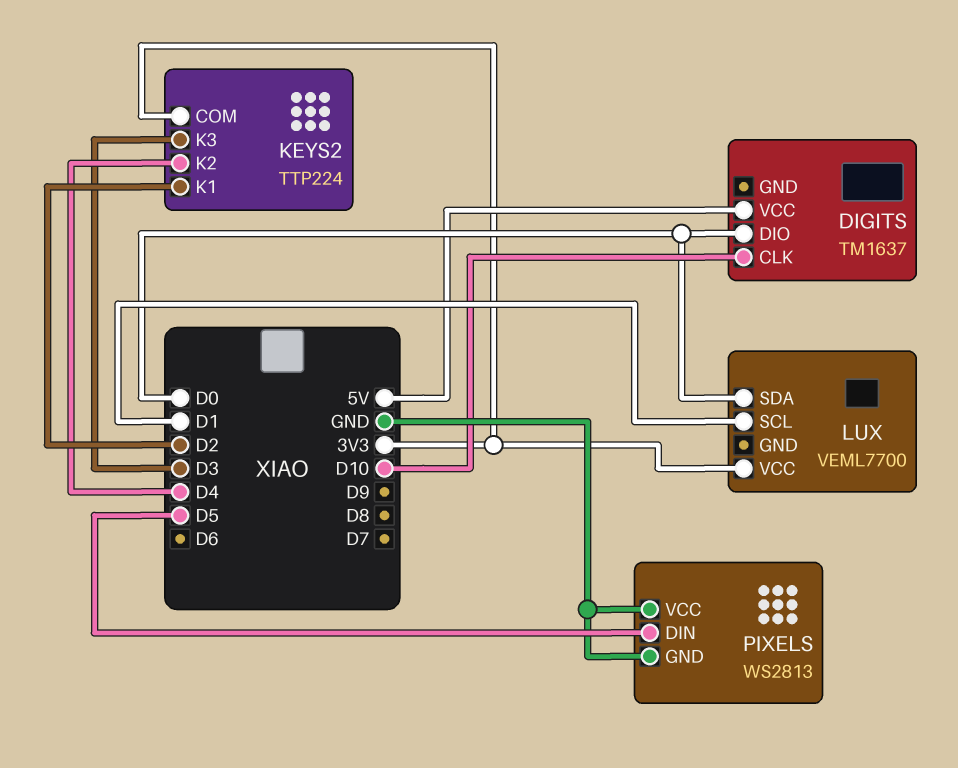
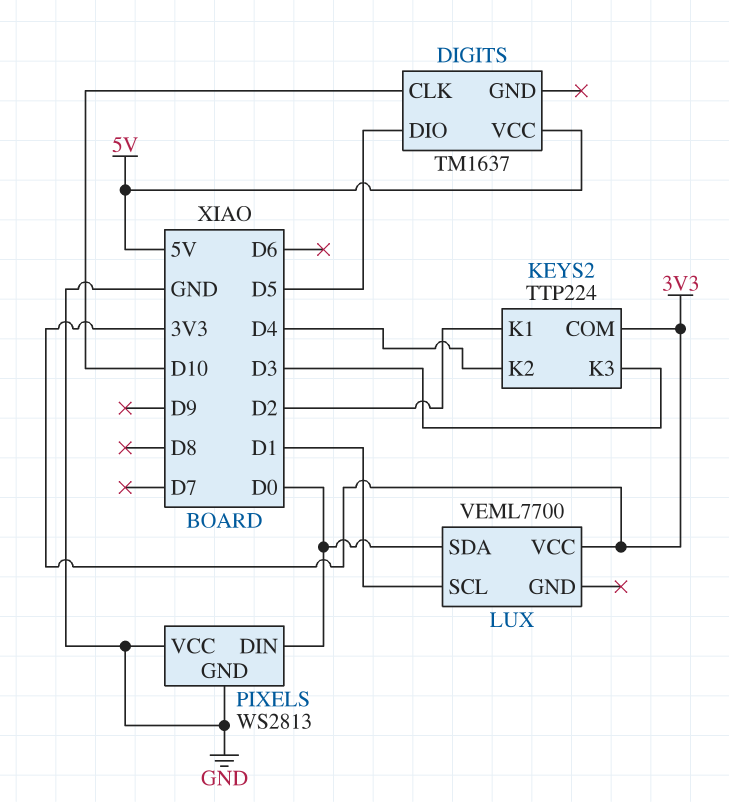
DIGITS pin DIO: D0 -> D5
PIXELS pin DIN: D5 -> D0

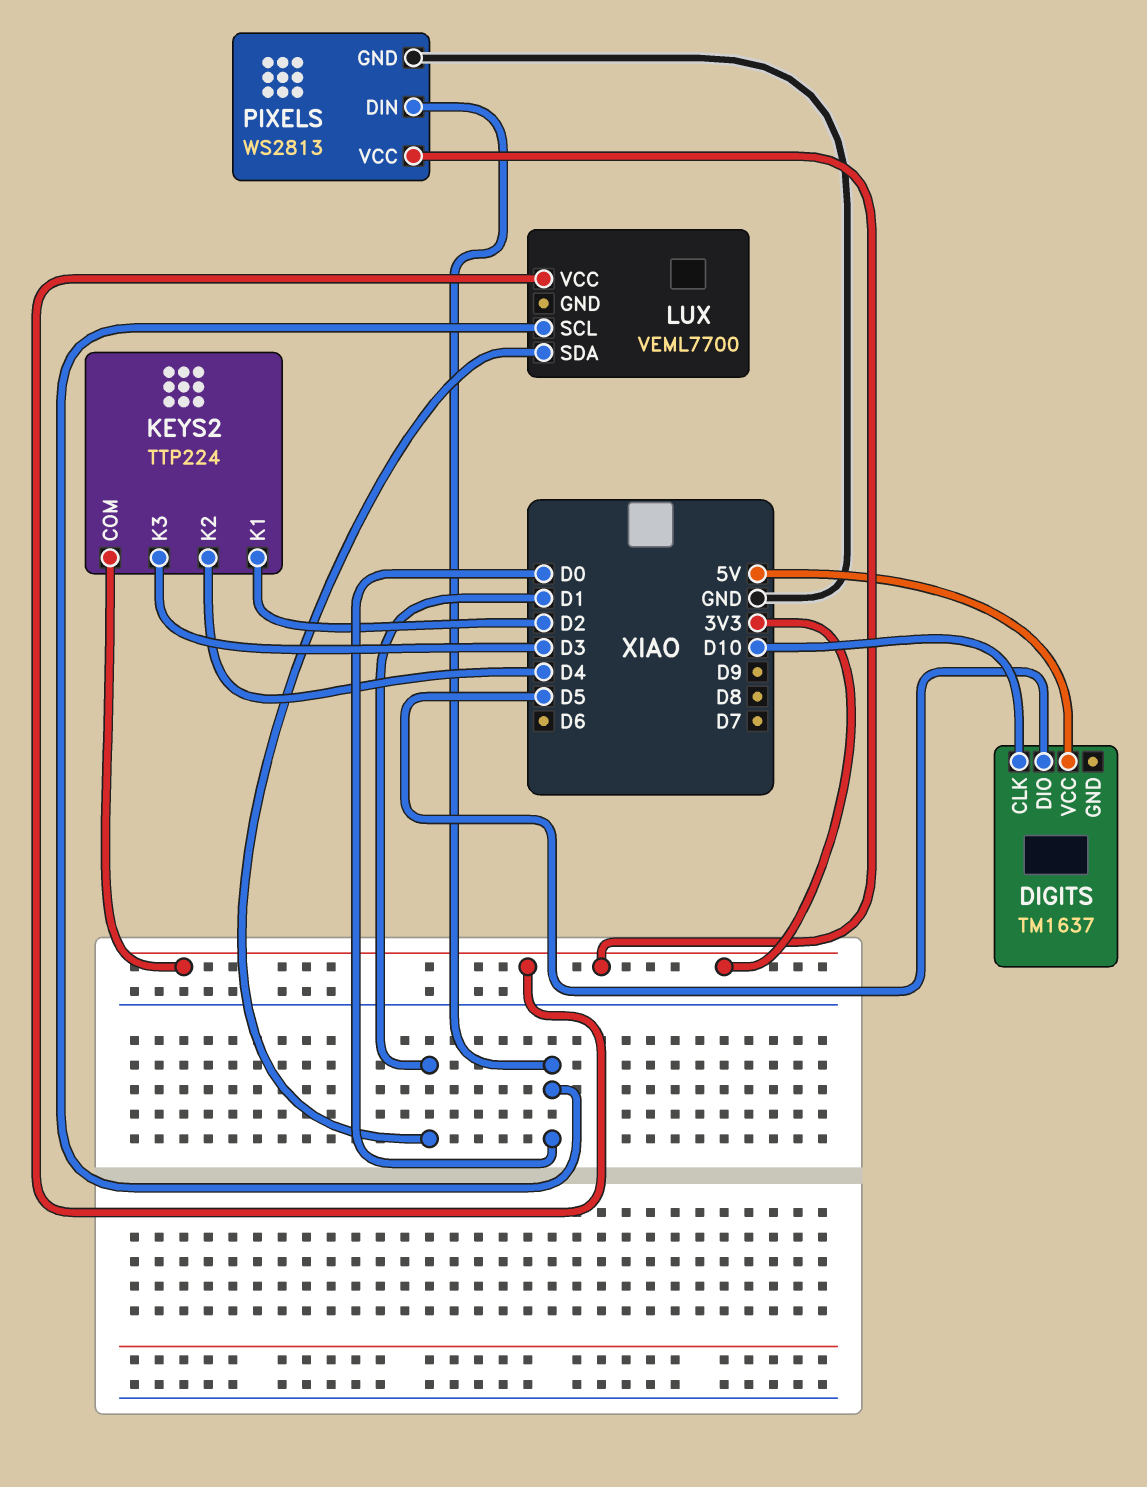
LUX pin SCL: D1 -> D0
LUX pin SDA: D0 -> D1
PIXELS pin VCC: GND -> 3V3

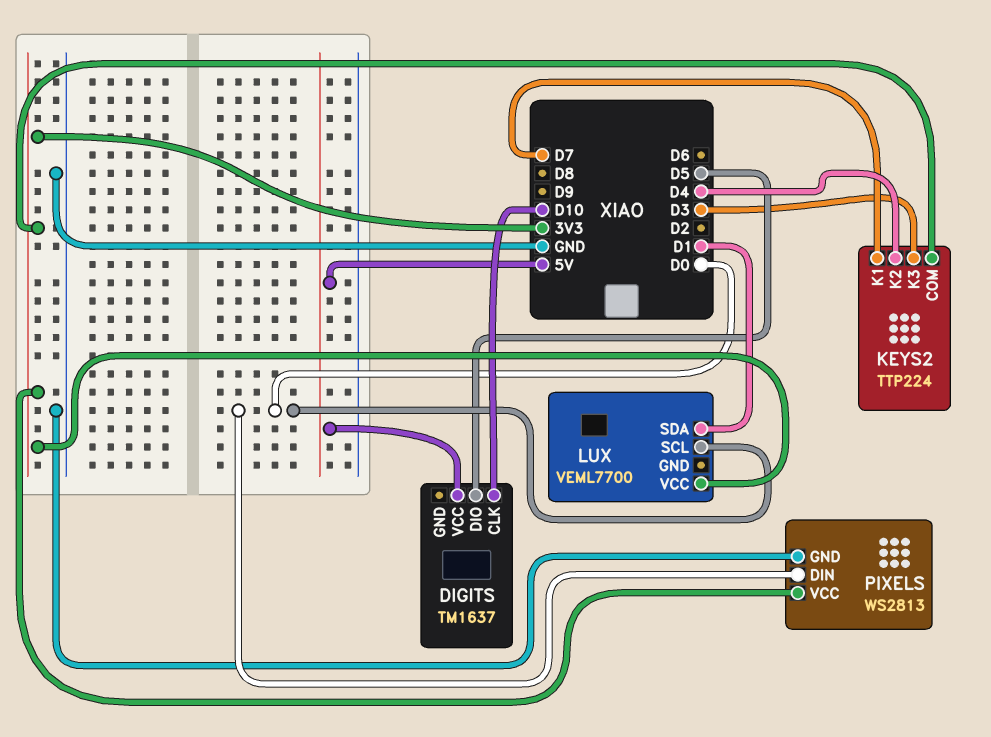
KEYS2 pin K1: D2 -> D7

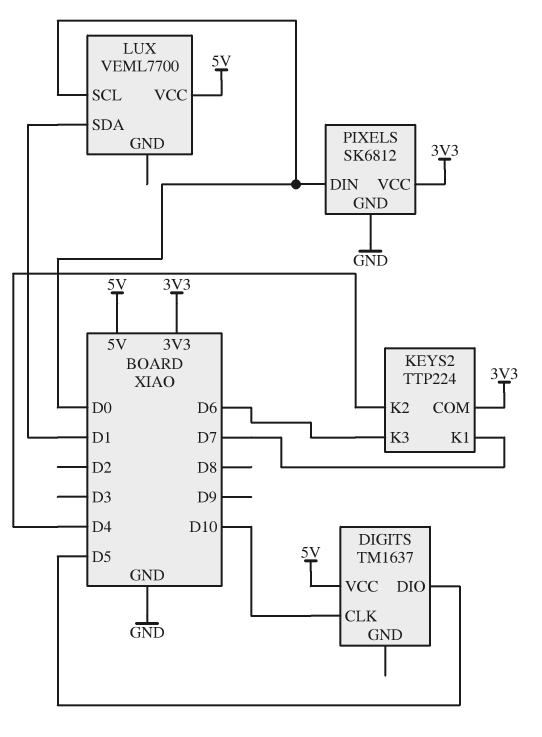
KEYS2 pin K3: D3 -> D6
LUX pin VCC: 3V3 -> 5V
PIXELS: WS2813 -> SK6812

